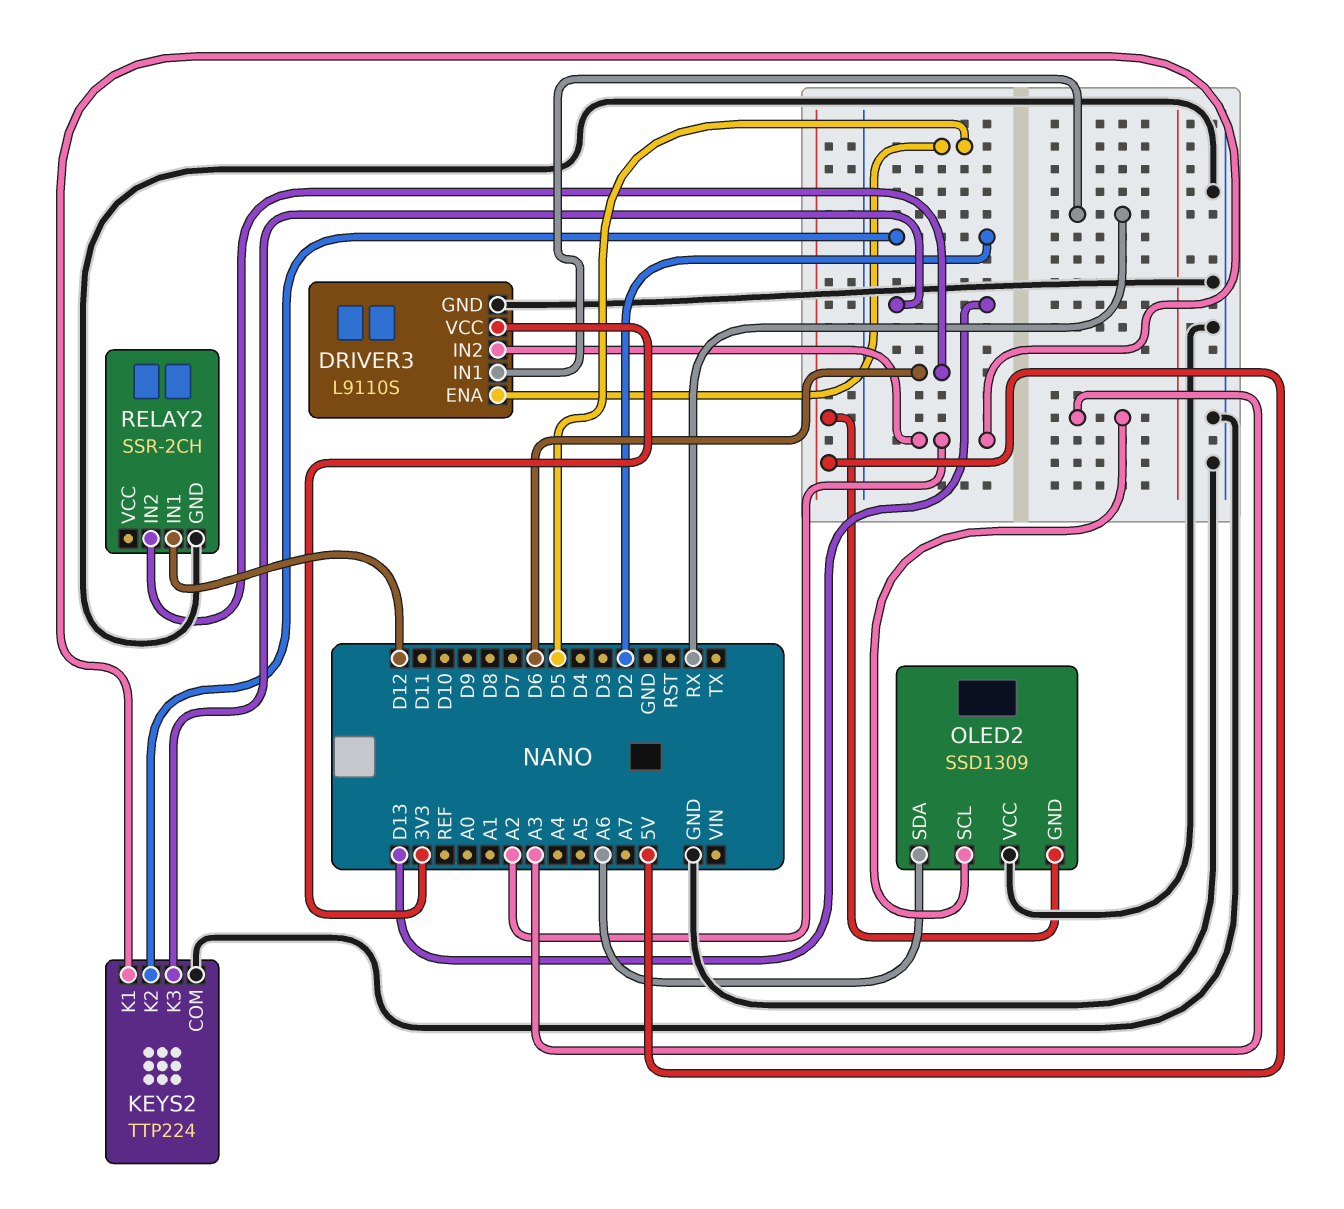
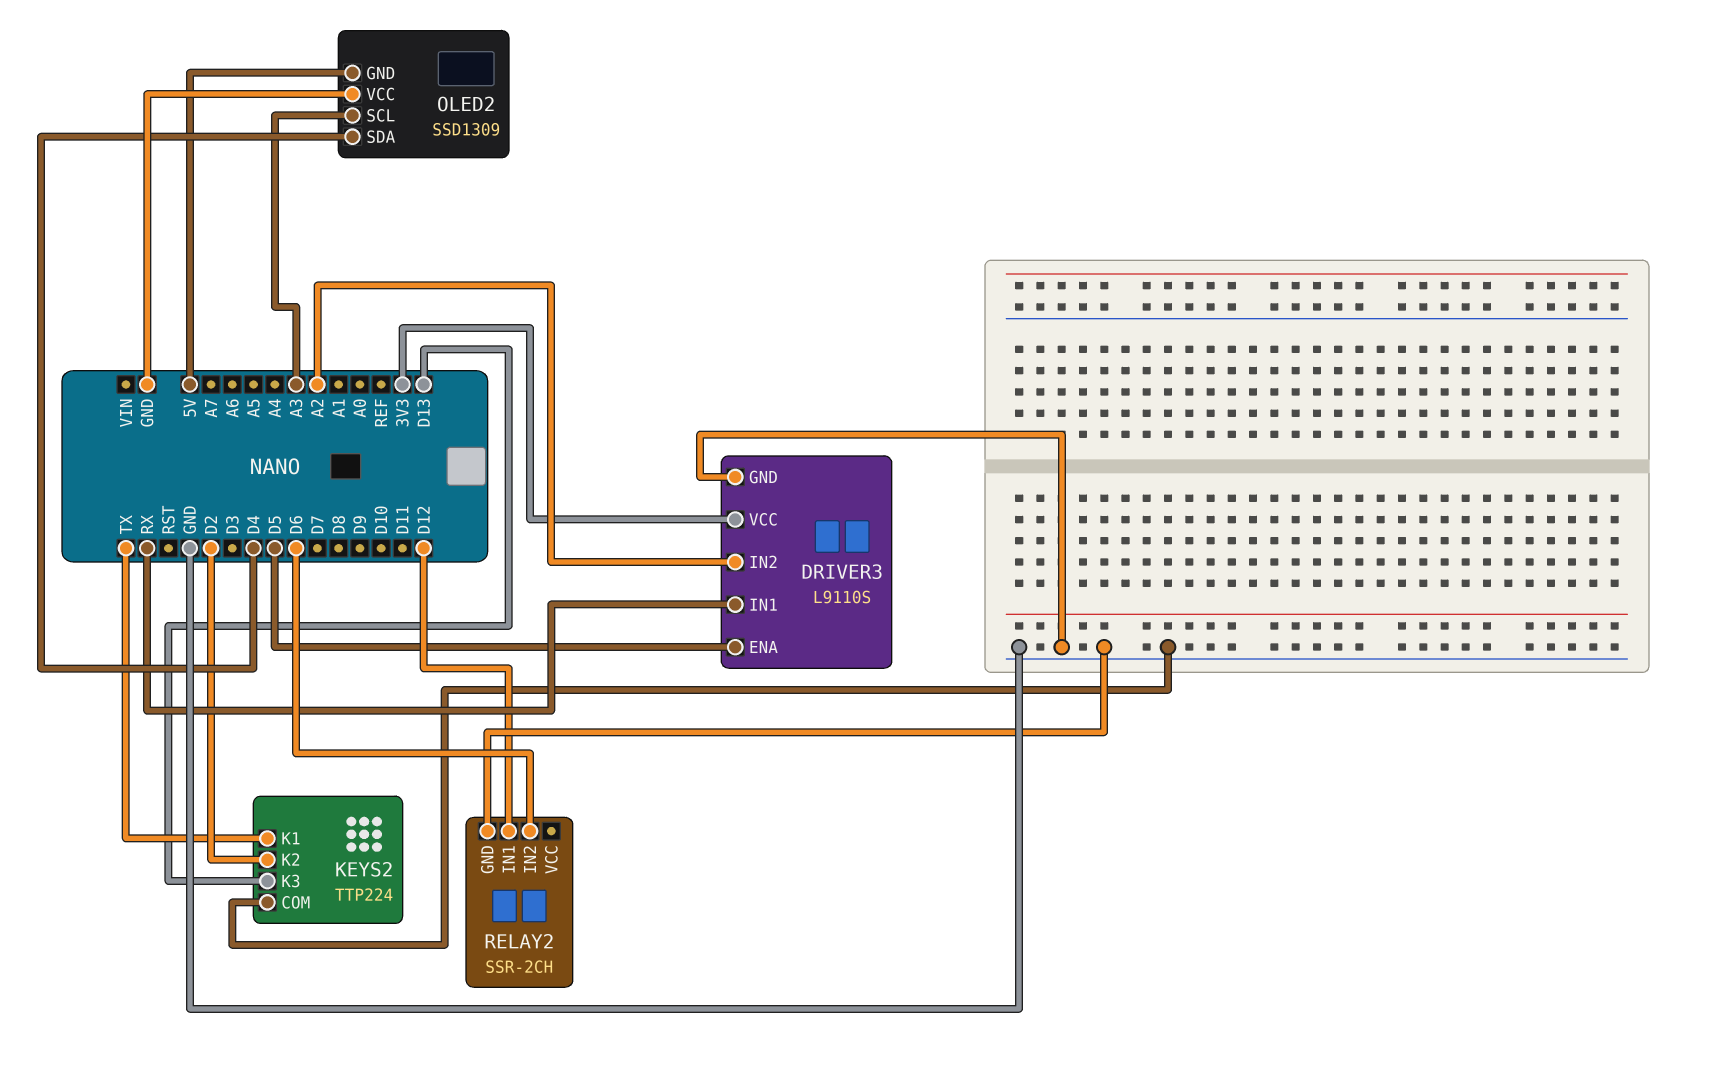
KEYS2 pin K1: A2 -> TX
OLED2 pin SDA: A6 -> D4

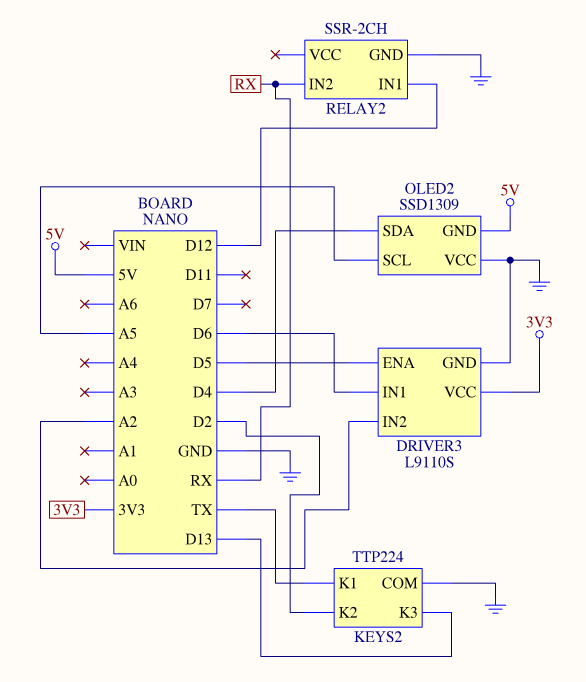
DRIVER3 pin IN1: RX -> D6
OLED2 pin SCL: A3 -> A5
RELAY2 pin IN2: D6 -> RX

